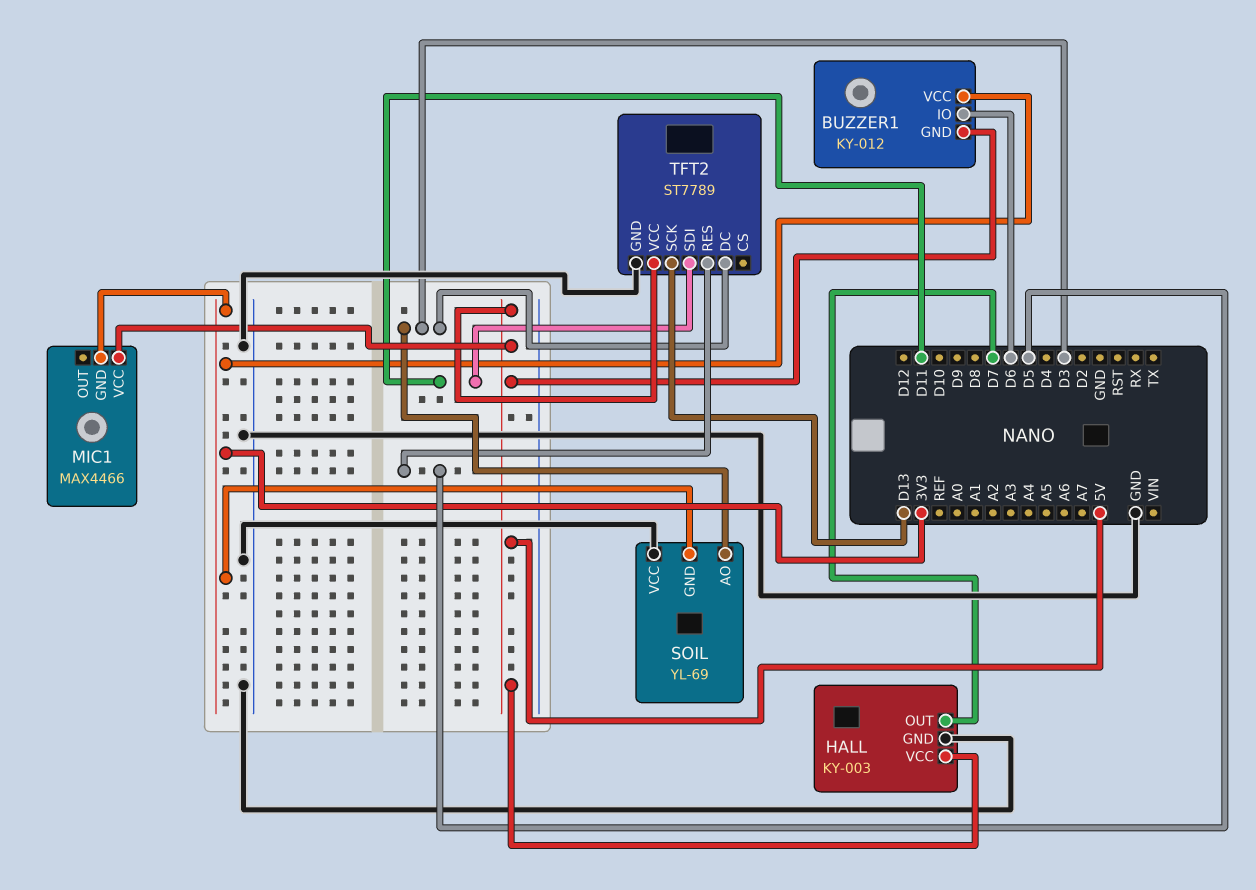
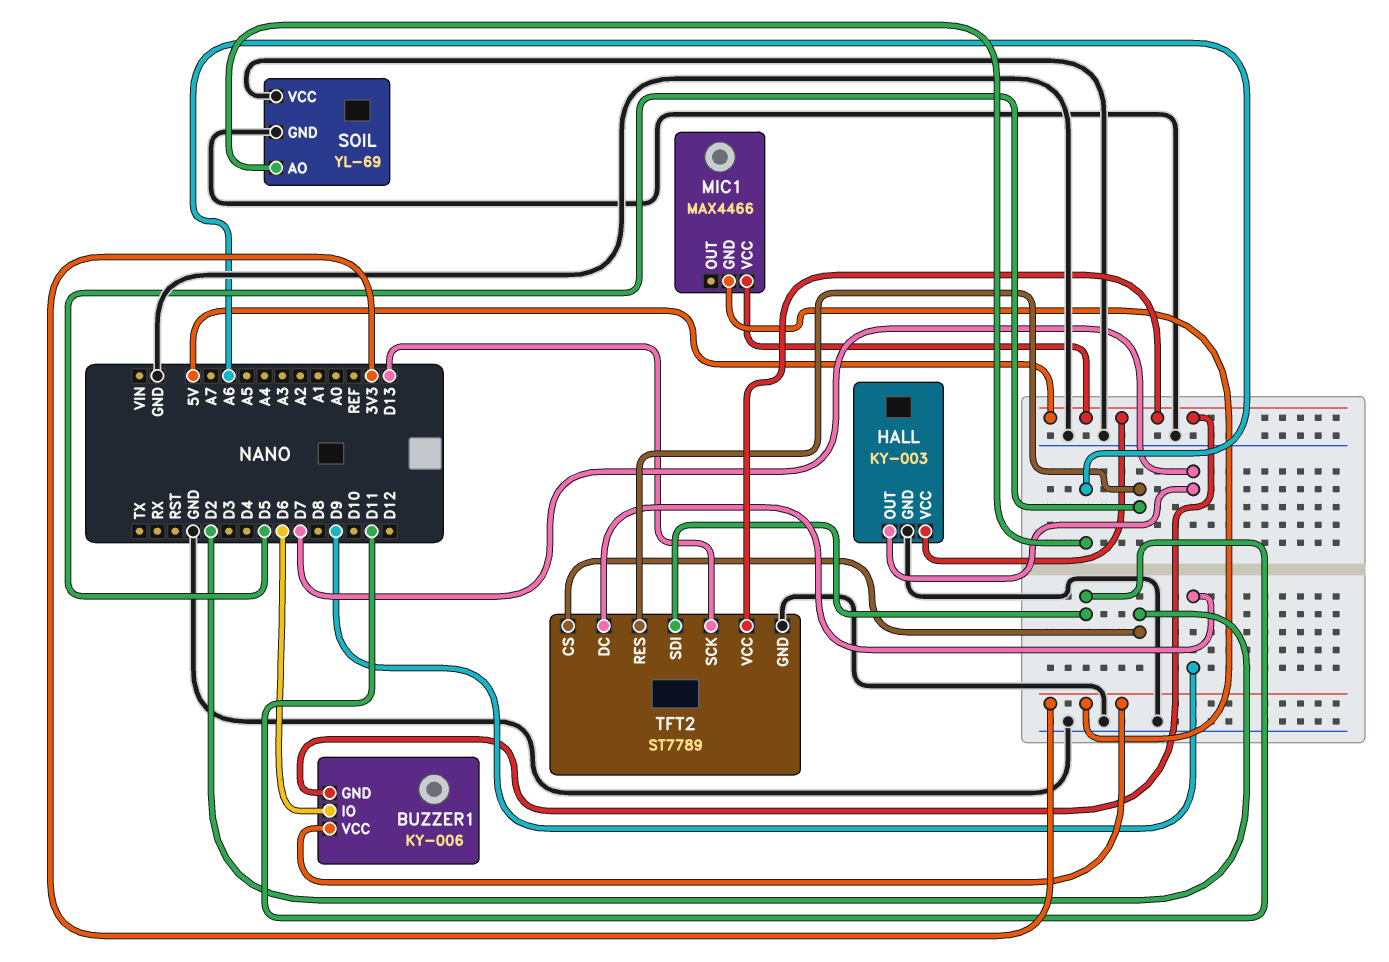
BUZZER1: KY-012 -> KY-006
SOIL pin AO: D3 -> A6
SOIL pin GND: 3V3 -> GND
TFT2 pin CS: none -> D2
TFT2 pin DC: D3 -> D9

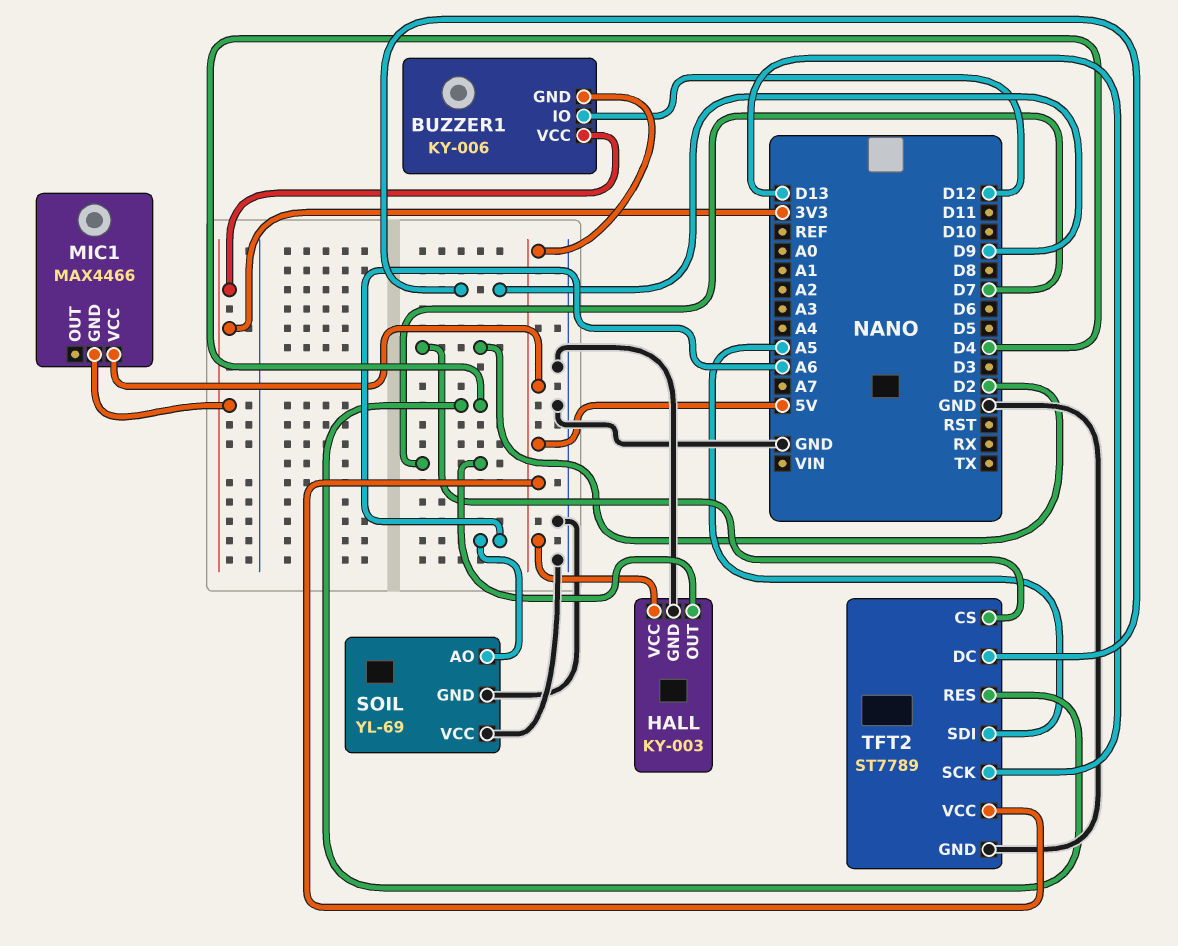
BUZZER1 pin IO: D6 -> D12
TFT2 pin RES: D5 -> D4
TFT2 pin SDI: D11 -> A5

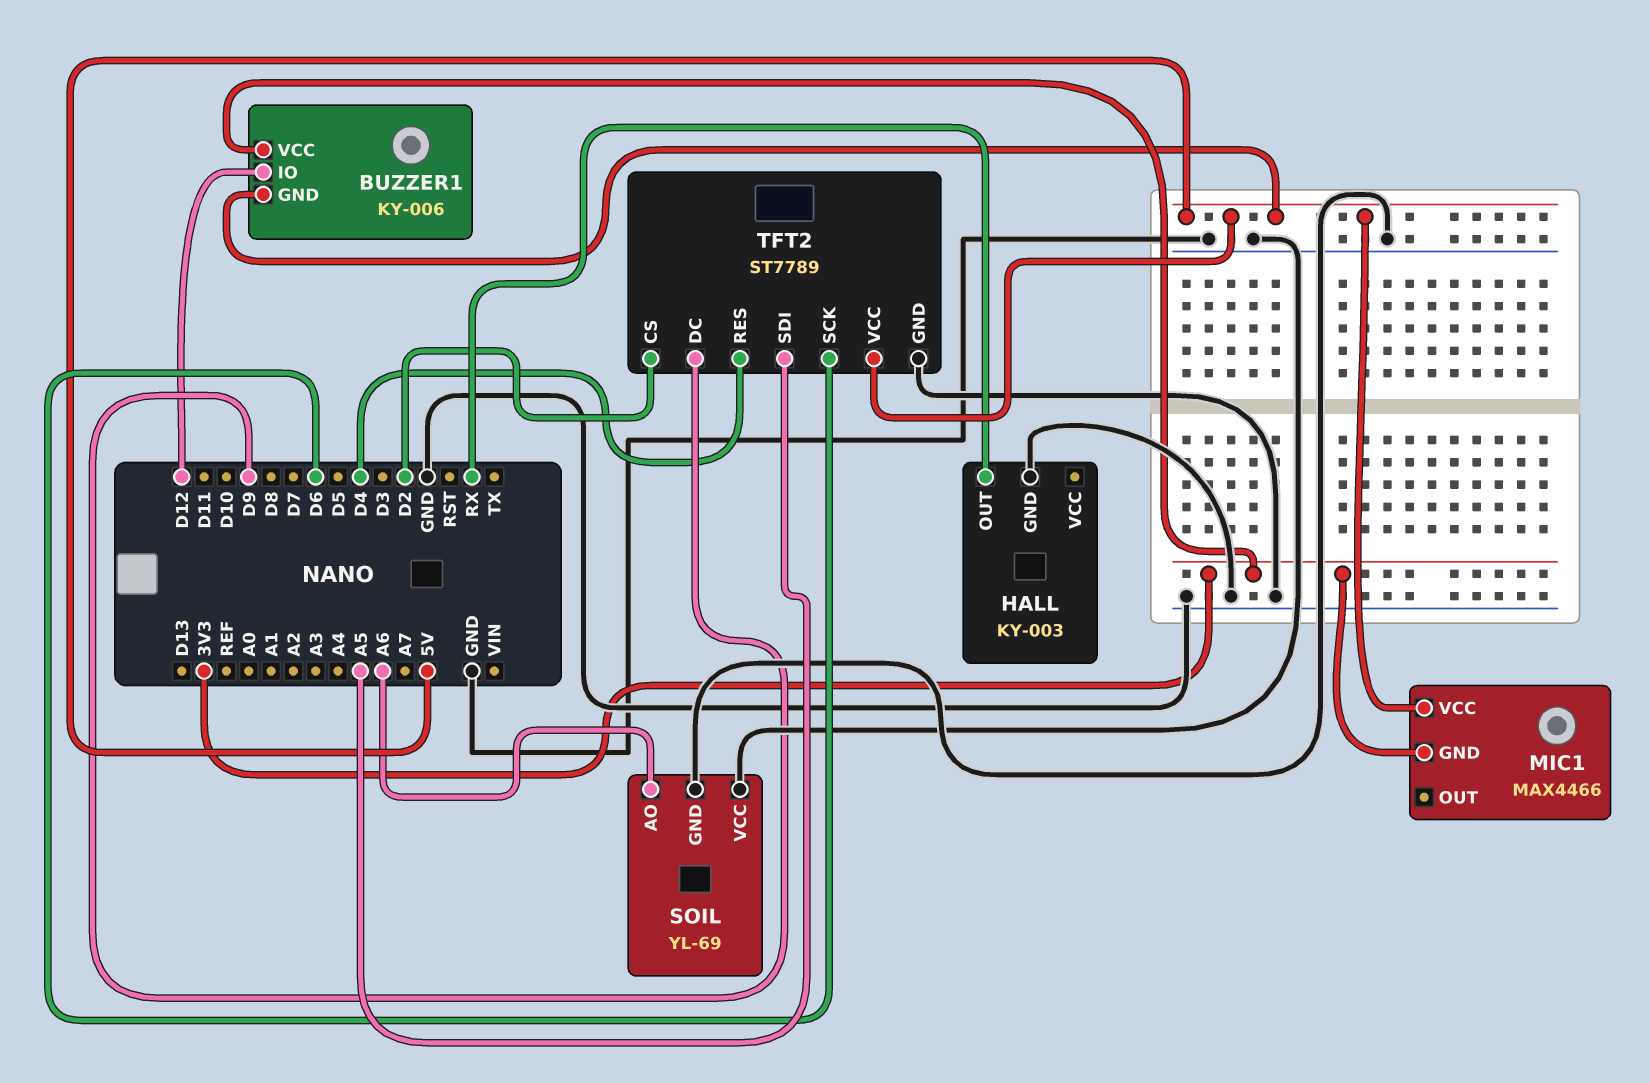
HALL pin OUT: D7 -> RX
HALL pin VCC: 5V -> none
TFT2 pin SCK: D13 -> D6

